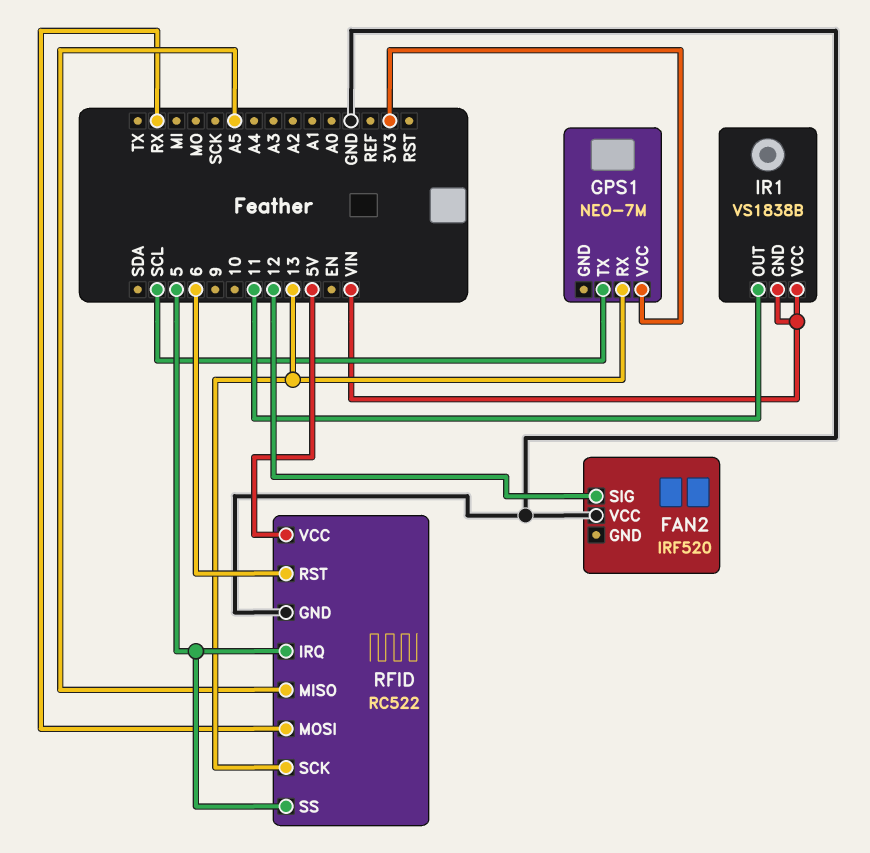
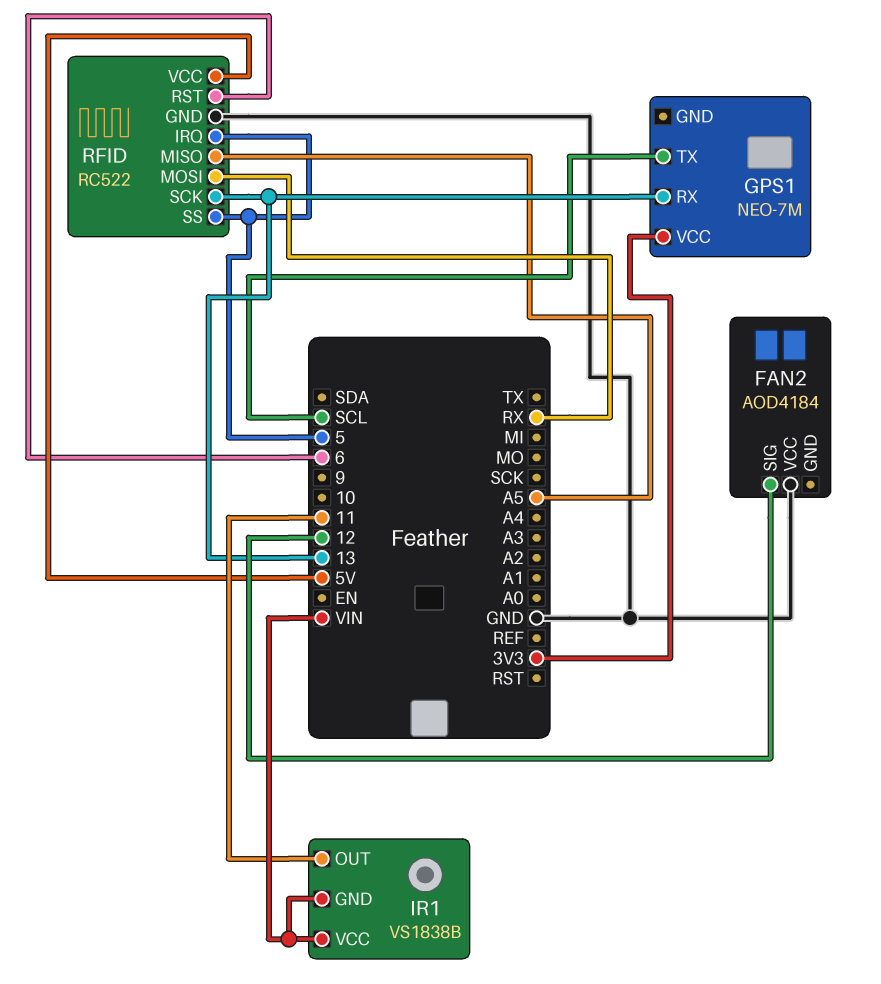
FAN2: IRF520 -> AOD4184

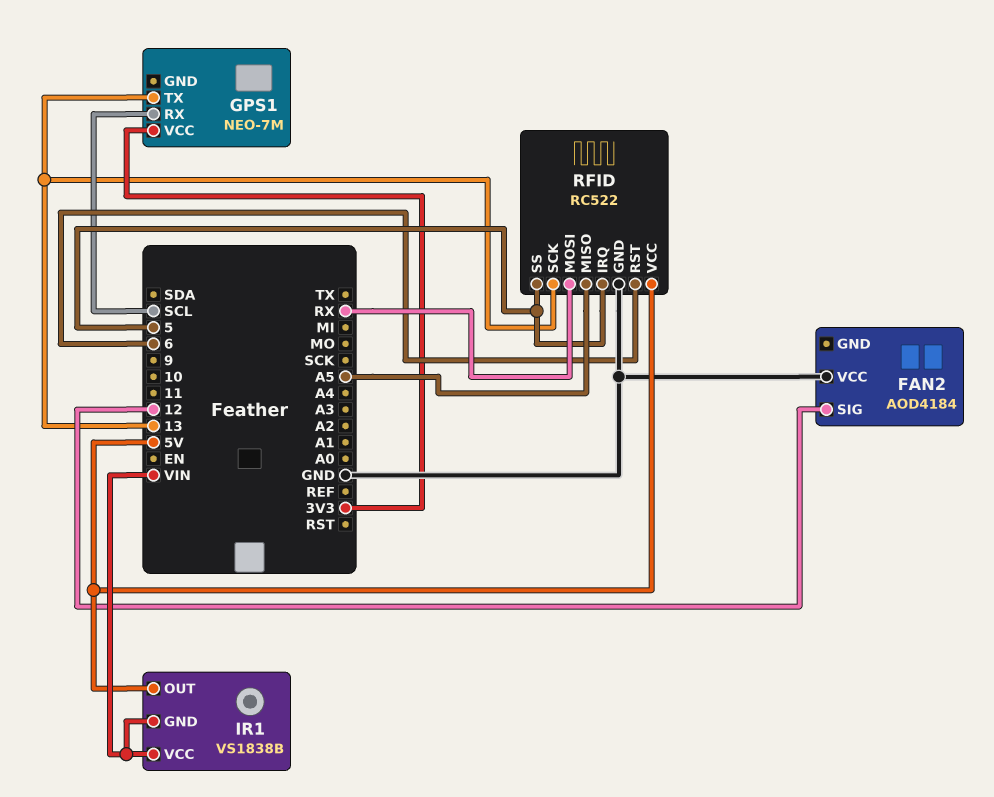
GPS1 pin RX: 13 -> SCL
GPS1 pin TX: SCL -> 13
IR1 pin OUT: 11 -> 5V

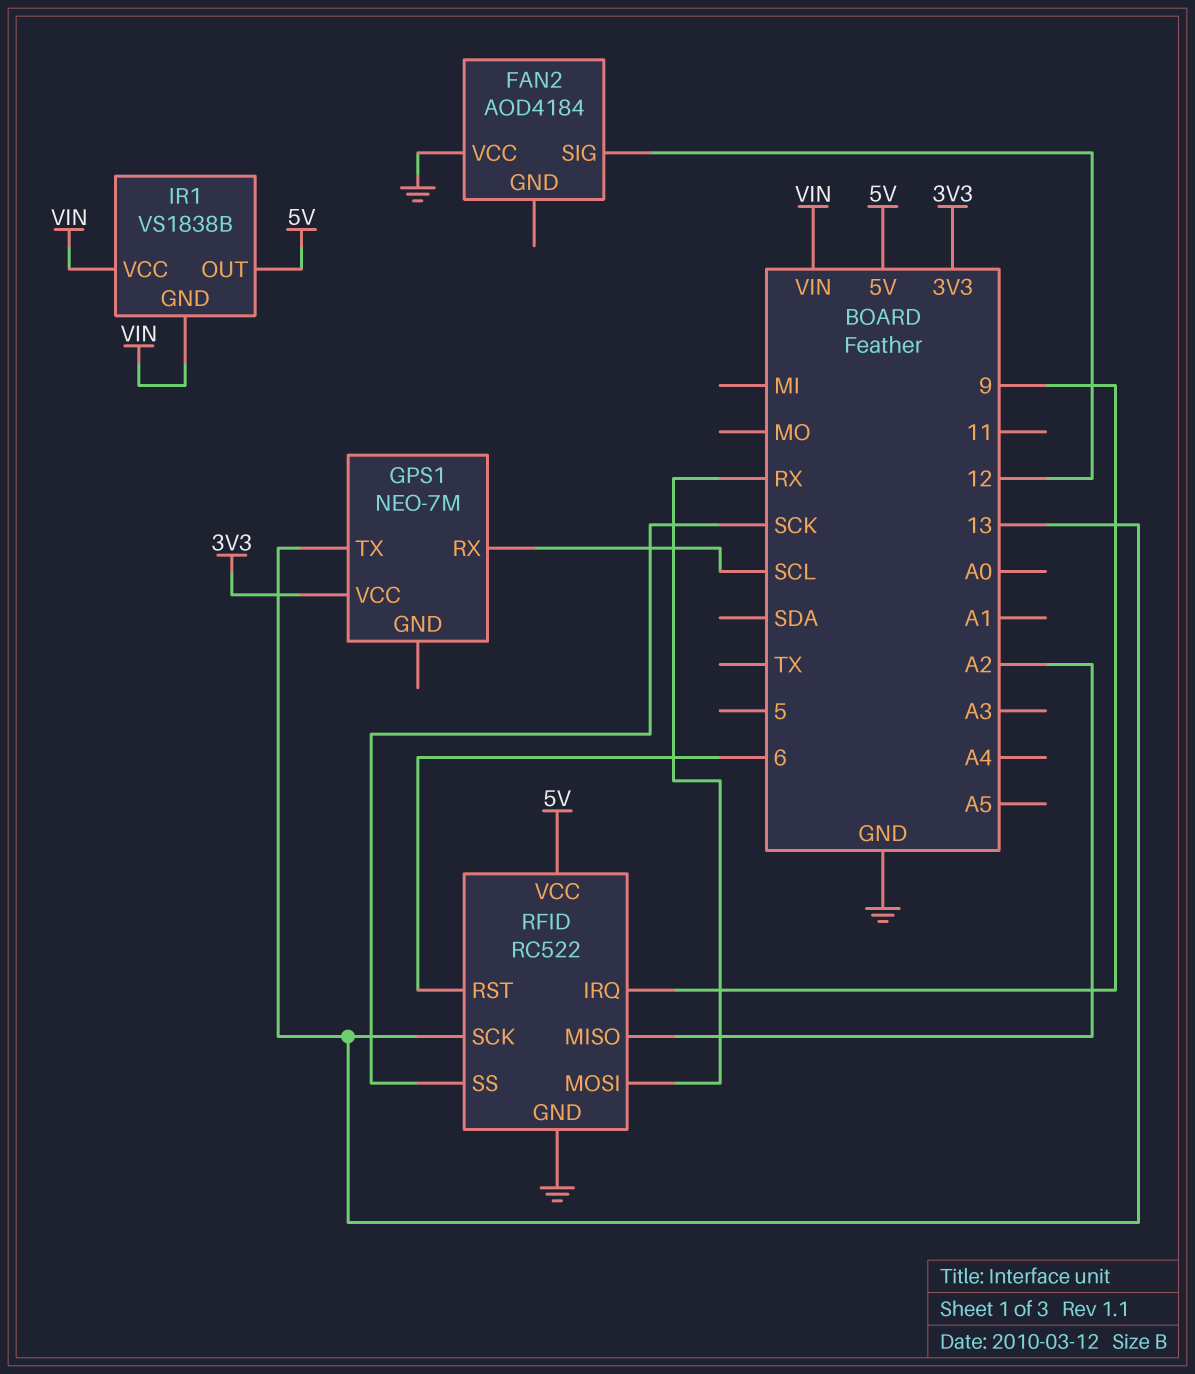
RFID pin IRQ: 5 -> 9
RFID pin MISO: A5 -> A2
RFID pin SS: 5 -> SCK

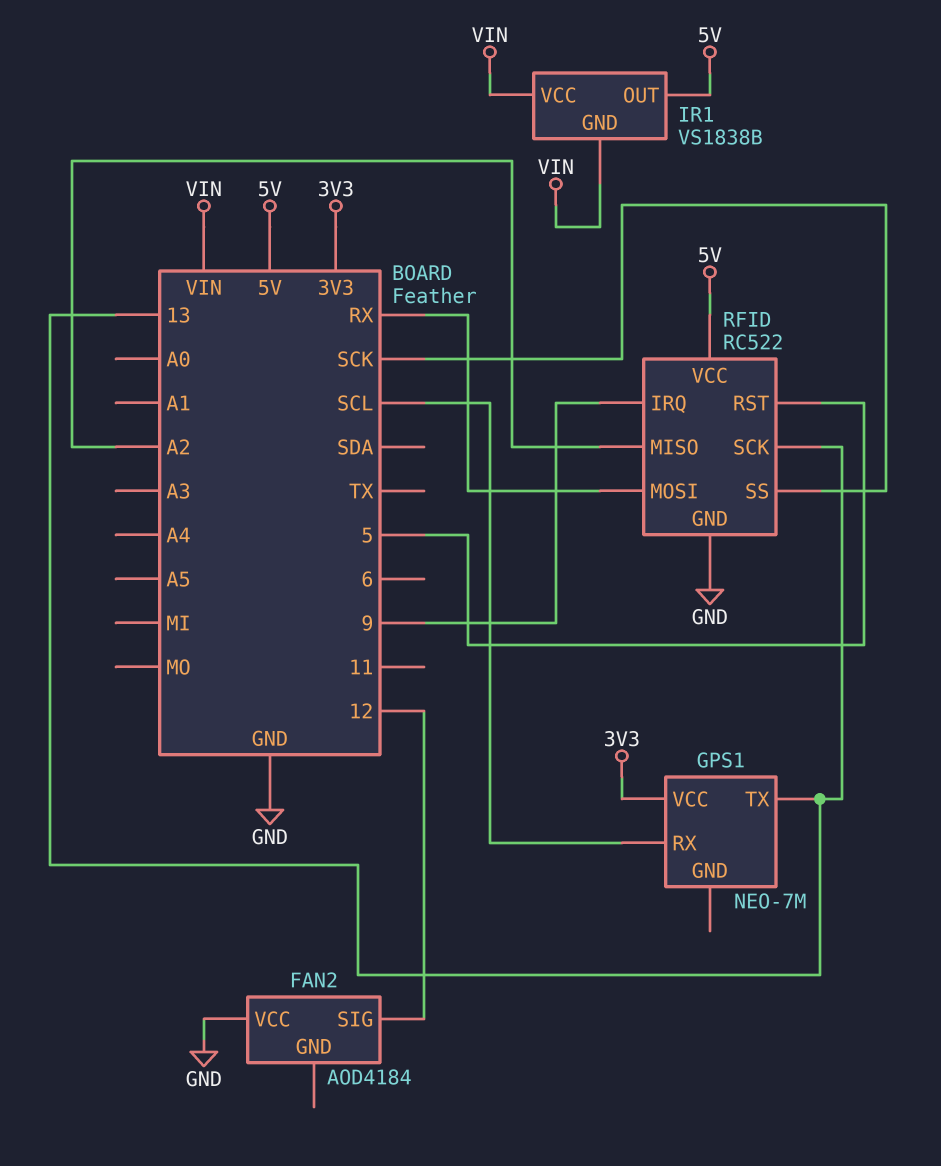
RFID pin RST: 6 -> 5

